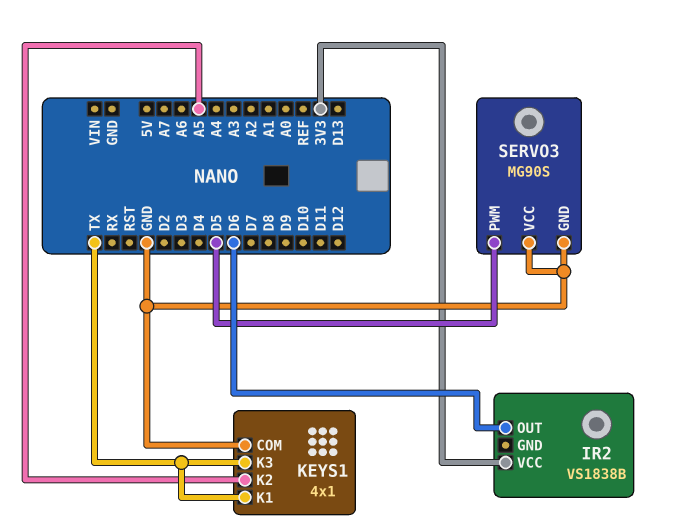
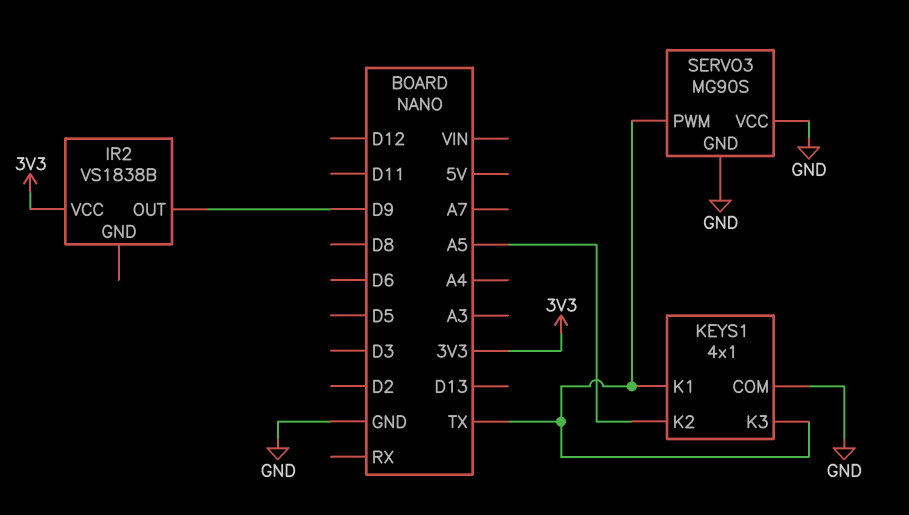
IR2 pin OUT: D6 -> D9
SERVO3 pin PWM: D5 -> TX

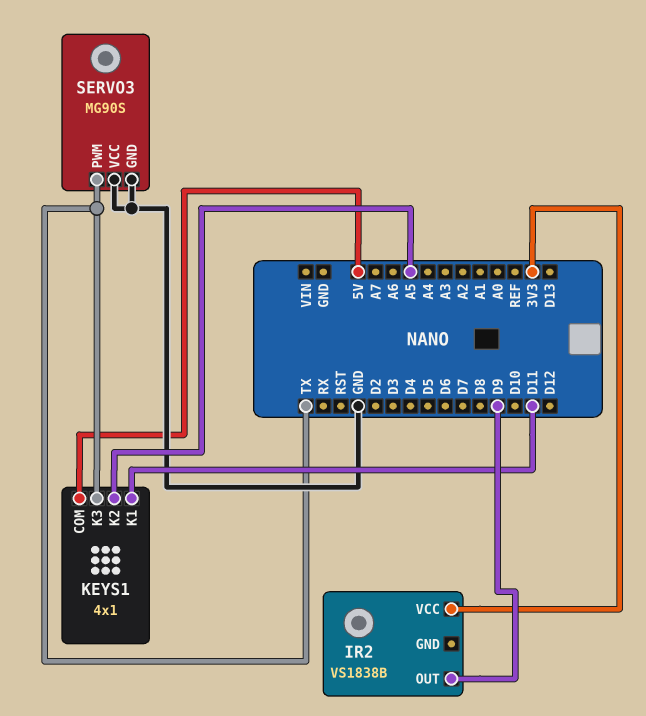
KEYS1 pin COM: GND -> 5V
KEYS1 pin K1: TX -> D11

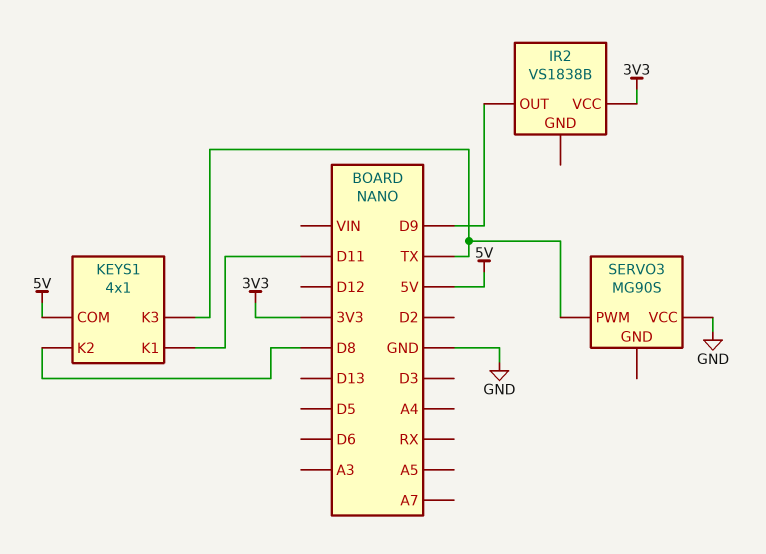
KEYS1 pin K2: A5 -> D8
SERVO3 pin GND: GND -> none

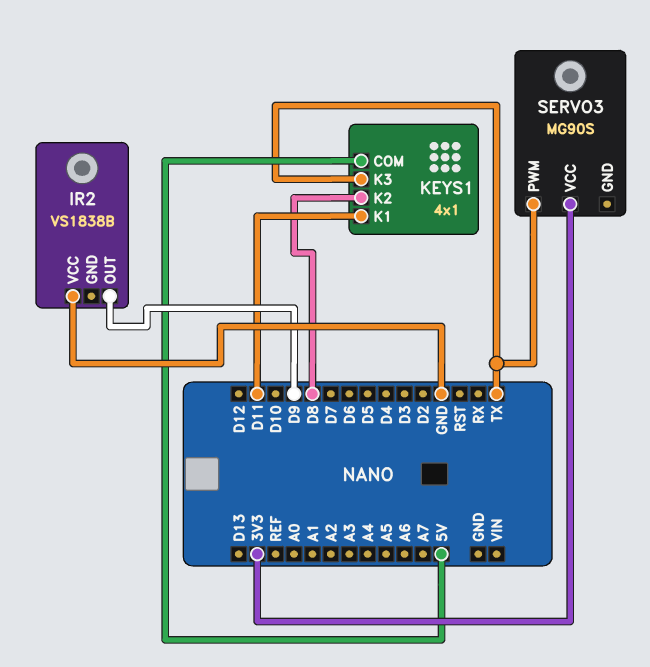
IR2 pin VCC: 3V3 -> GND
SERVO3 pin VCC: GND -> 3V3

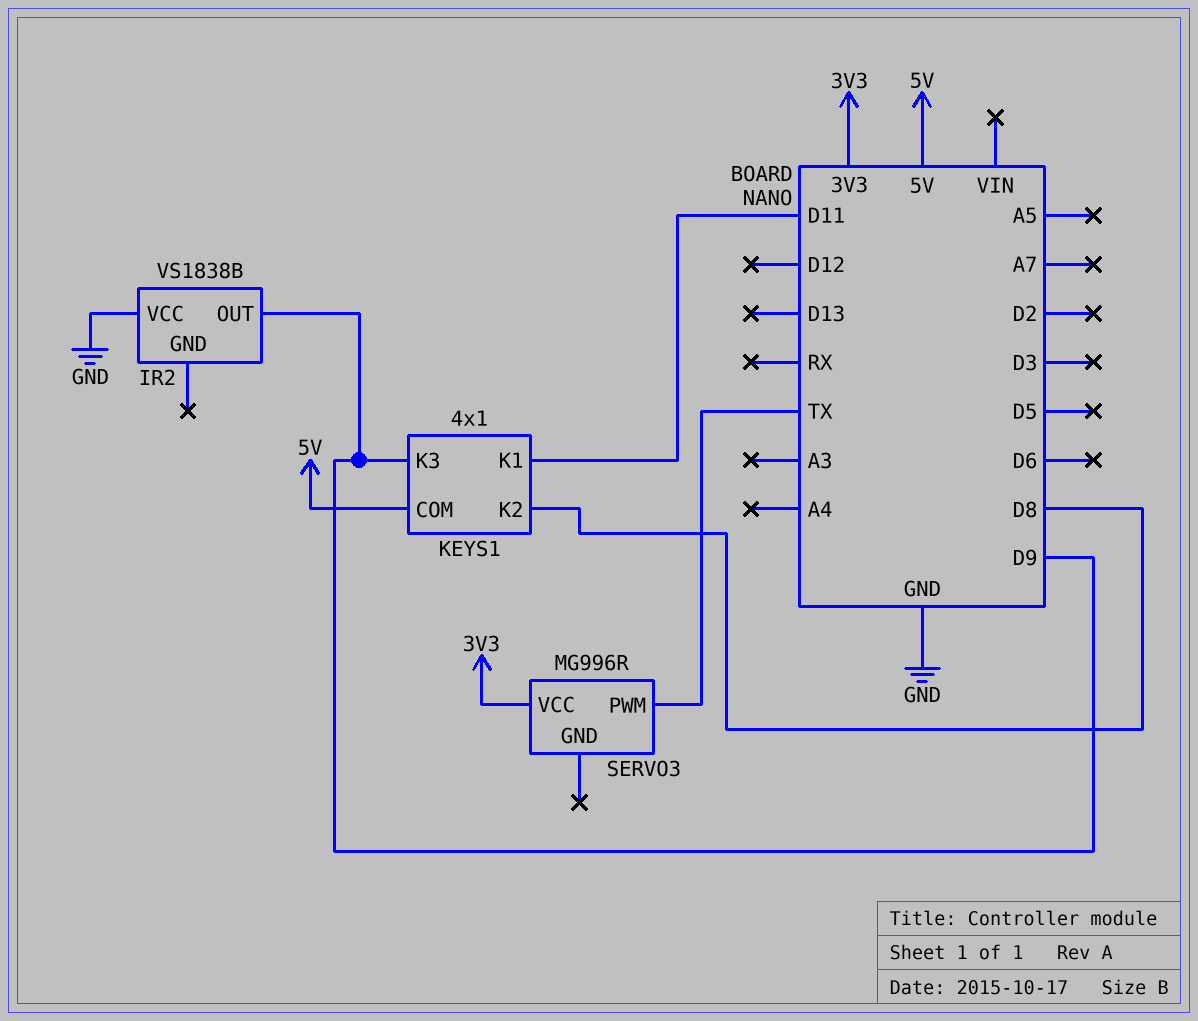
KEYS1 pin K3: TX -> D9
SERVO3: MG90S -> MG996R

